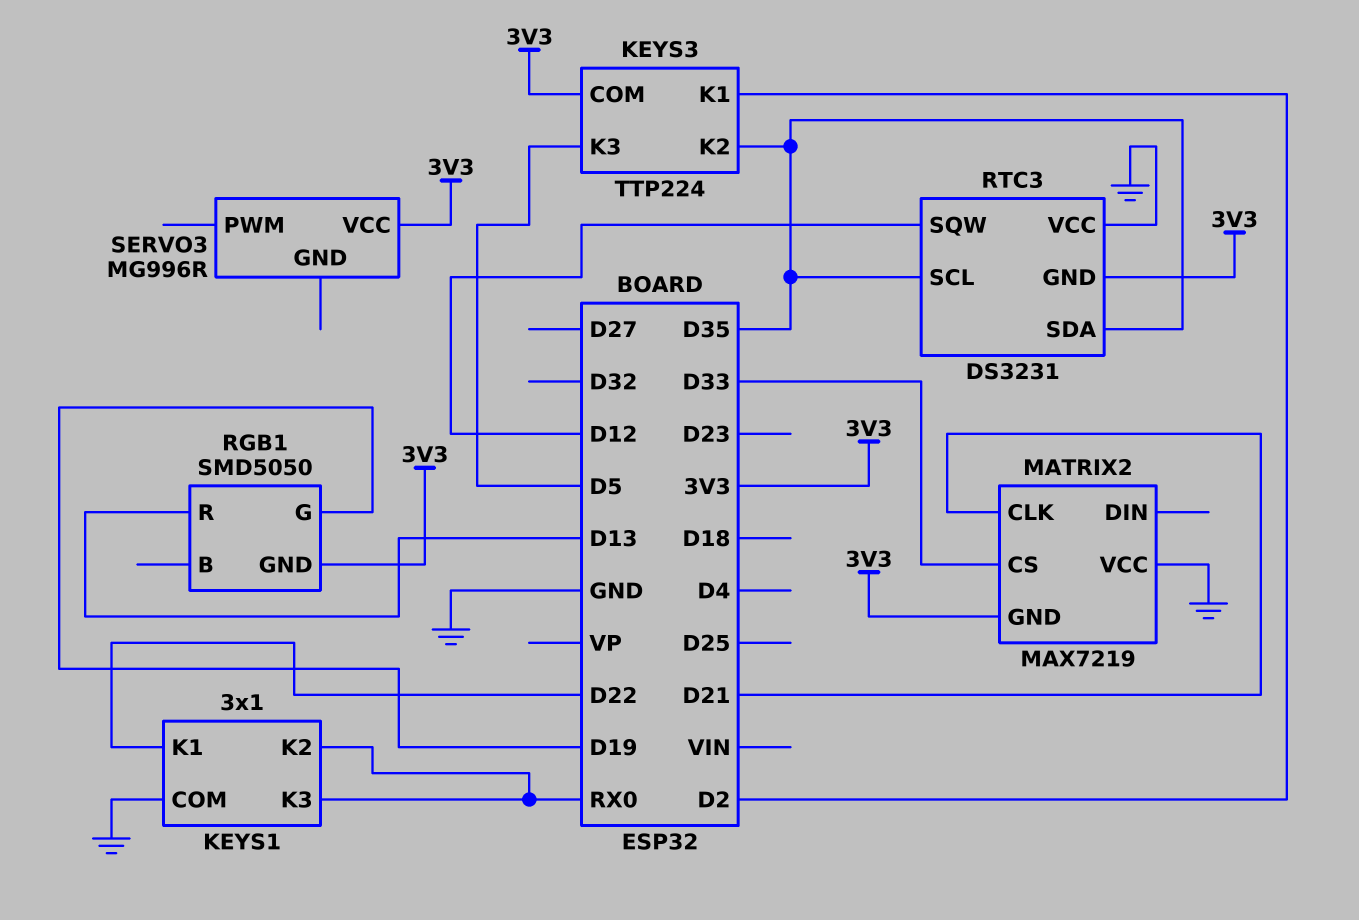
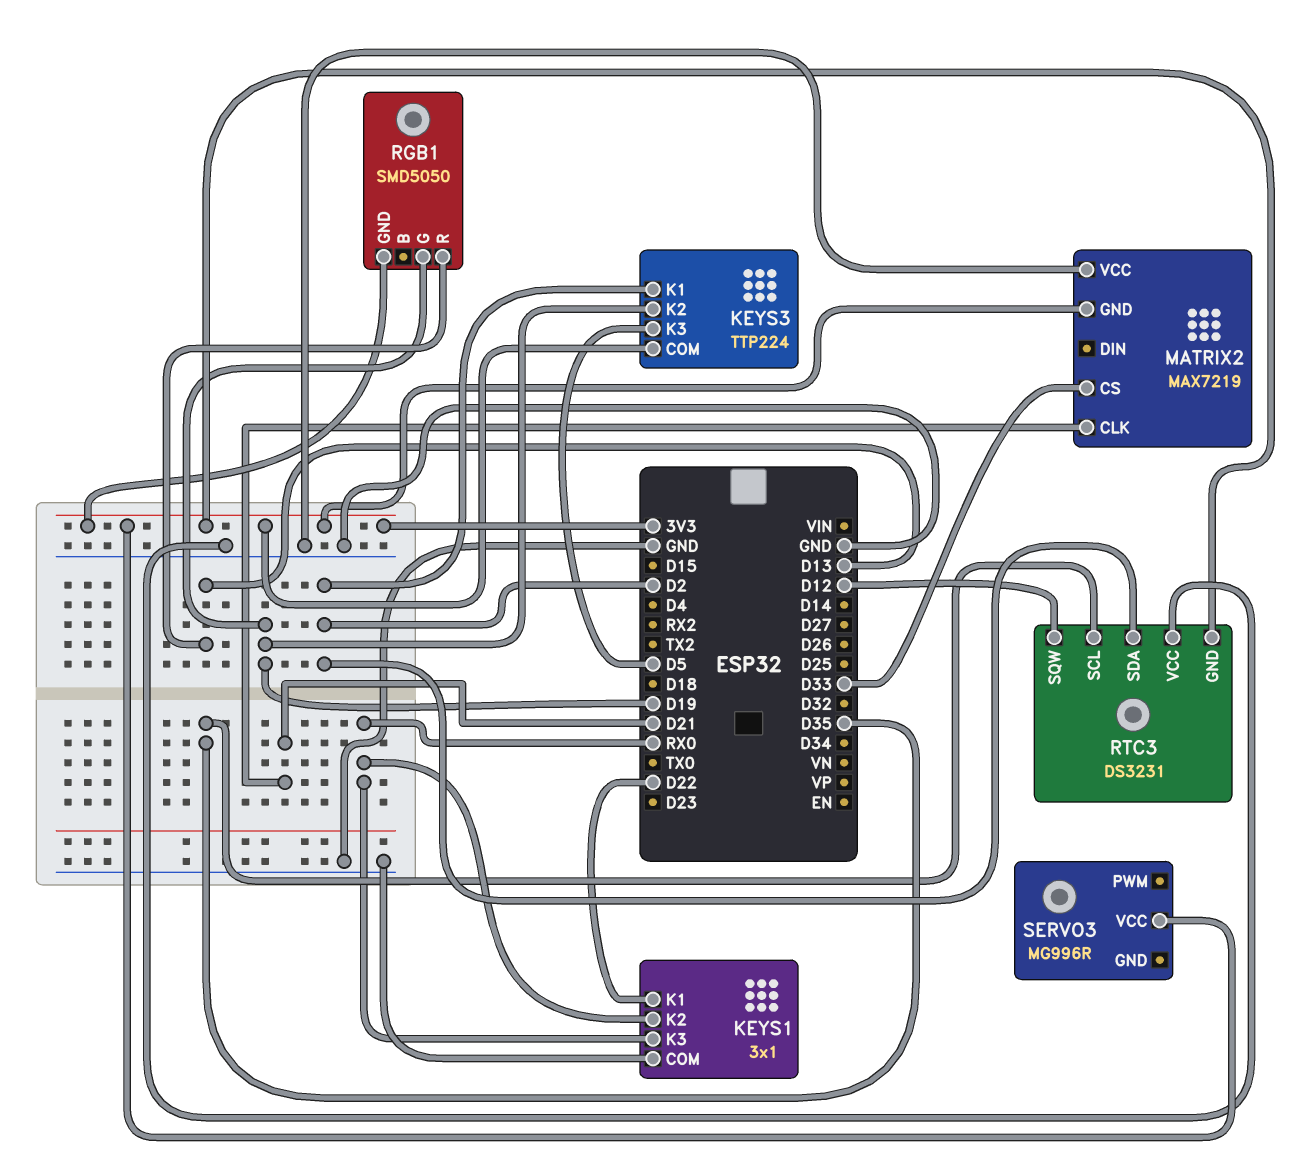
KEYS3 pin K2: D35 -> D19
RTC3 pin SDA: D35 -> D2

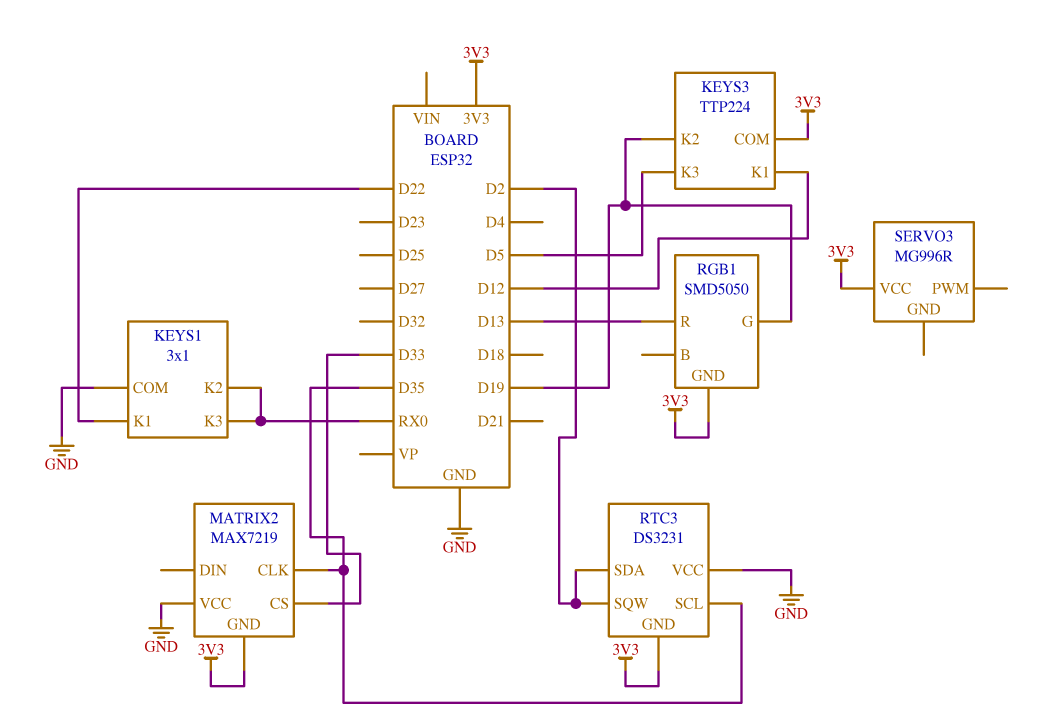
KEYS3 pin K1: D2 -> D12
MATRIX2 pin CLK: D21 -> D35
RTC3 pin SQW: D12 -> D2

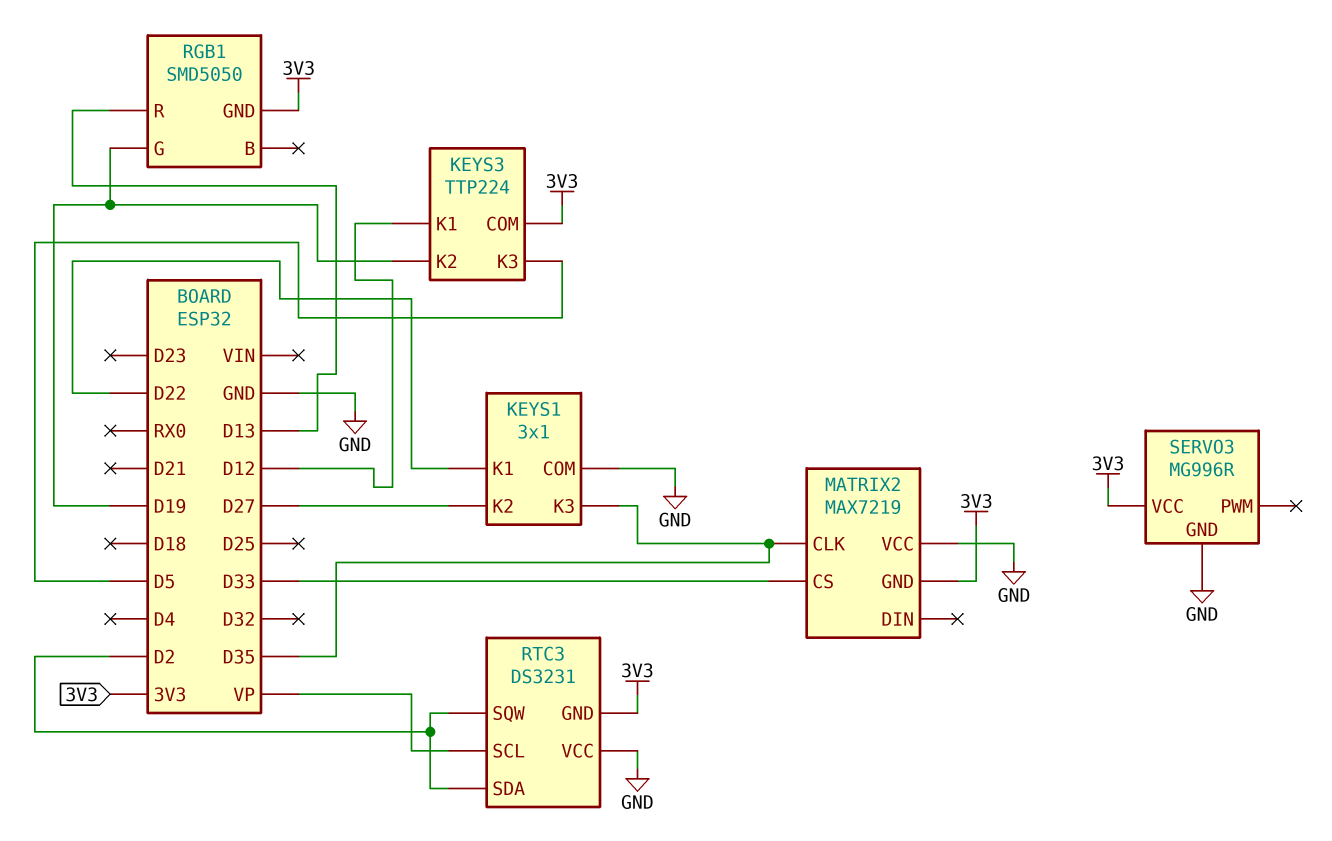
KEYS1 pin K2: RX0 -> D27
KEYS1 pin K3: RX0 -> D35
RTC3 pin SCL: D35 -> VP
SERVO3 pin GND: none -> GND

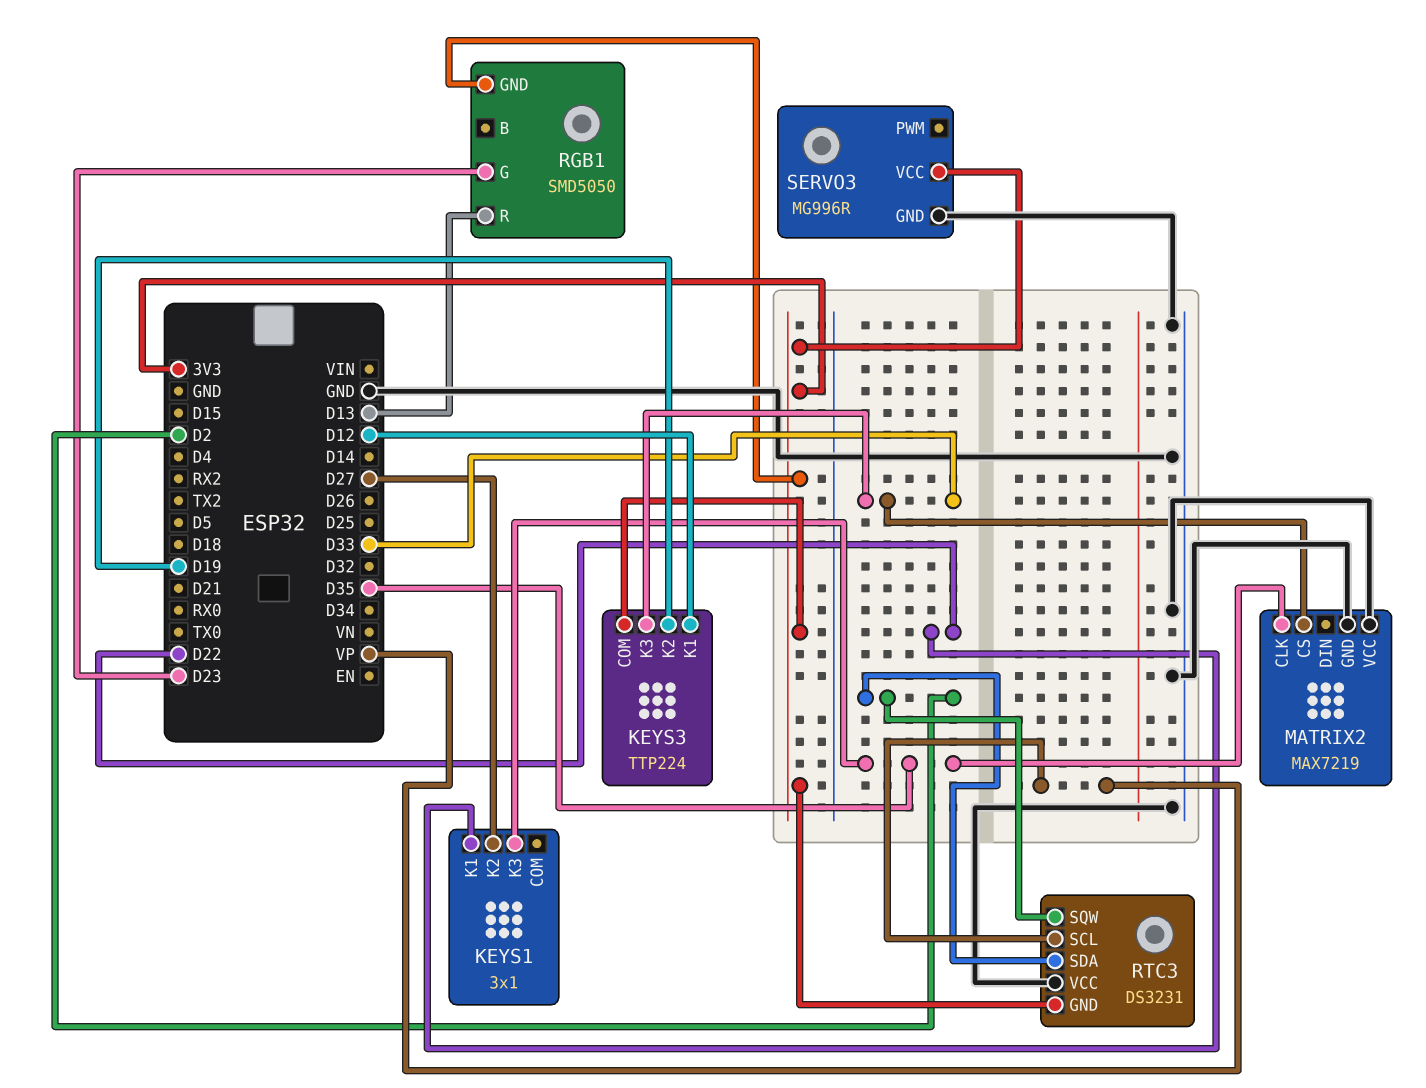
KEYS1 pin COM: GND -> none
KEYS3 pin K3: D5 -> D33
MATRIX2 pin GND: 3V3 -> GND
RGB1 pin G: D19 -> D23

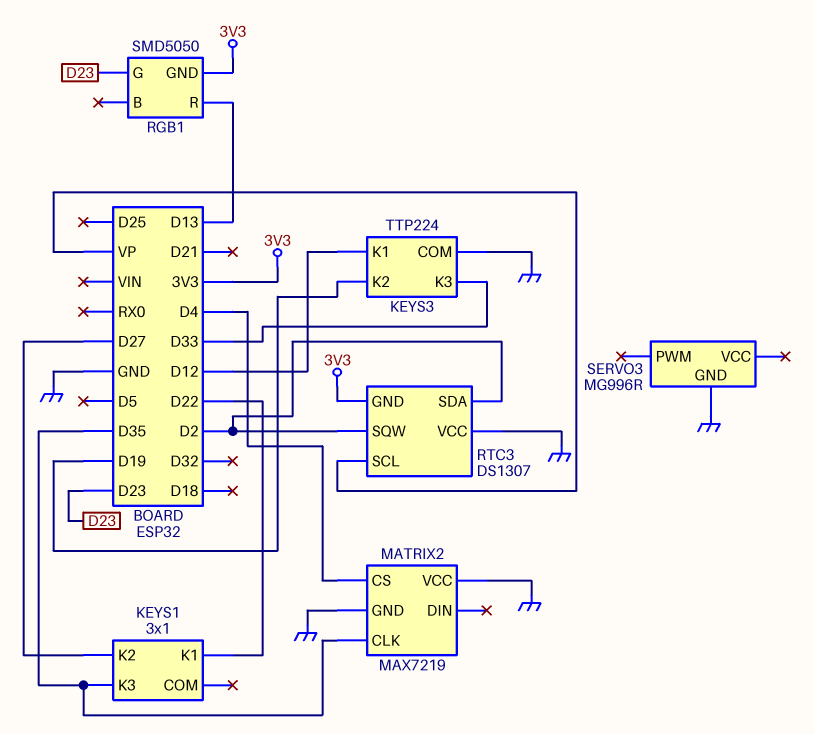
KEYS3 pin COM: 3V3 -> GND
MATRIX2 pin CS: D33 -> D4
RTC3: DS3231 -> DS1307
SERVO3 pin VCC: 3V3 -> none

